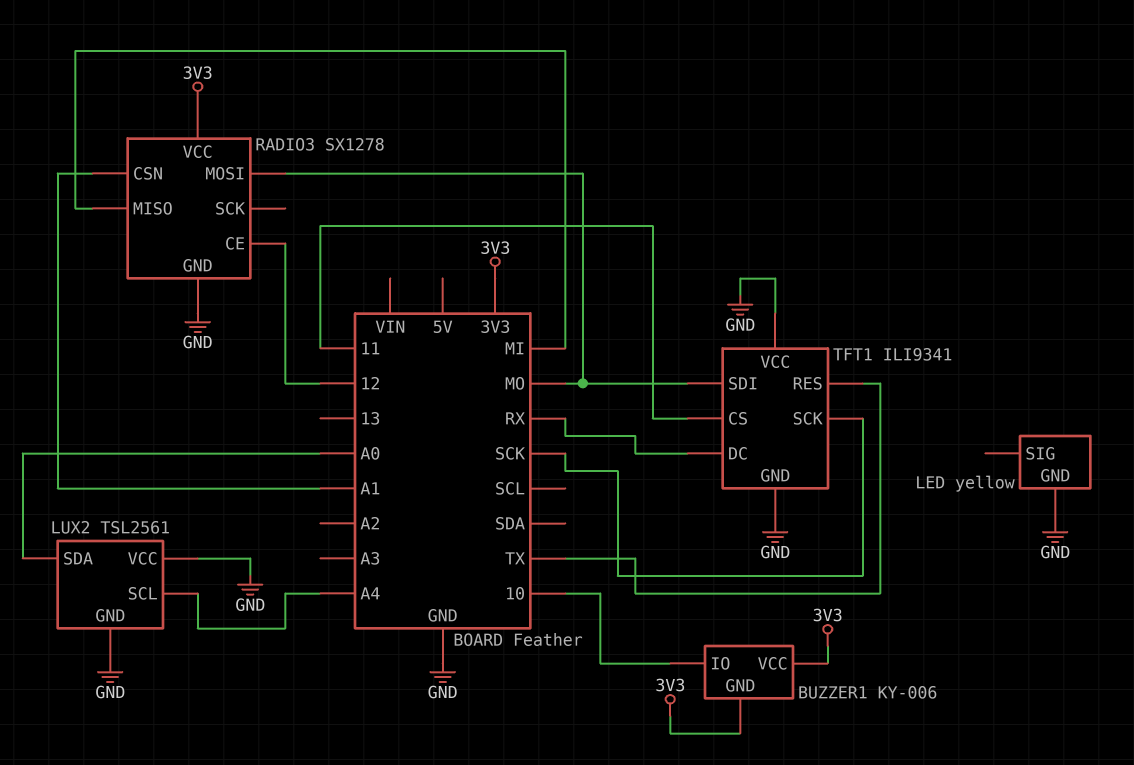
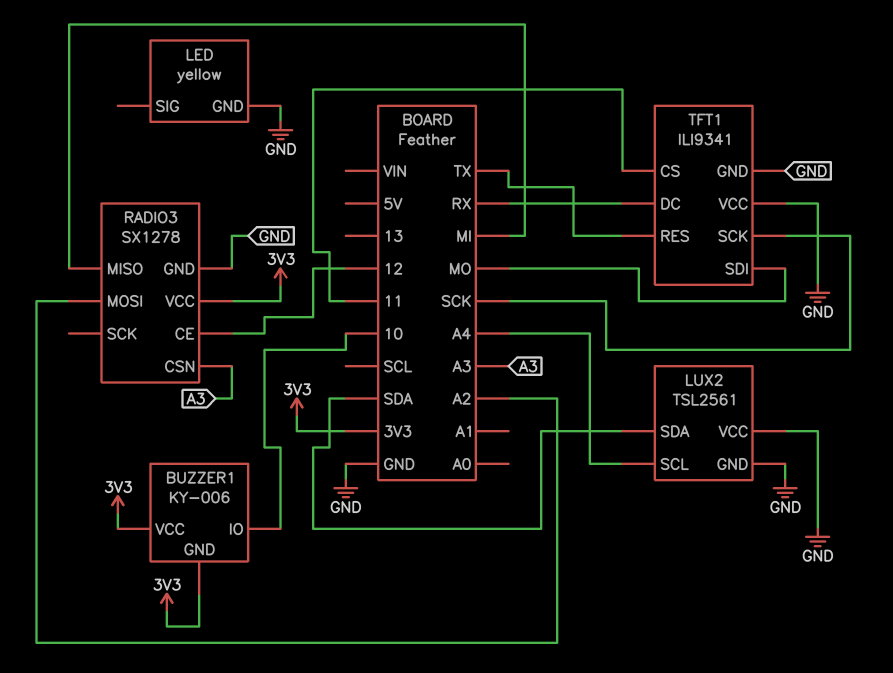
LUX2 pin SDA: A0 -> SDA
RADIO3 pin CSN: A1 -> A3
RADIO3 pin MOSI: MO -> A2

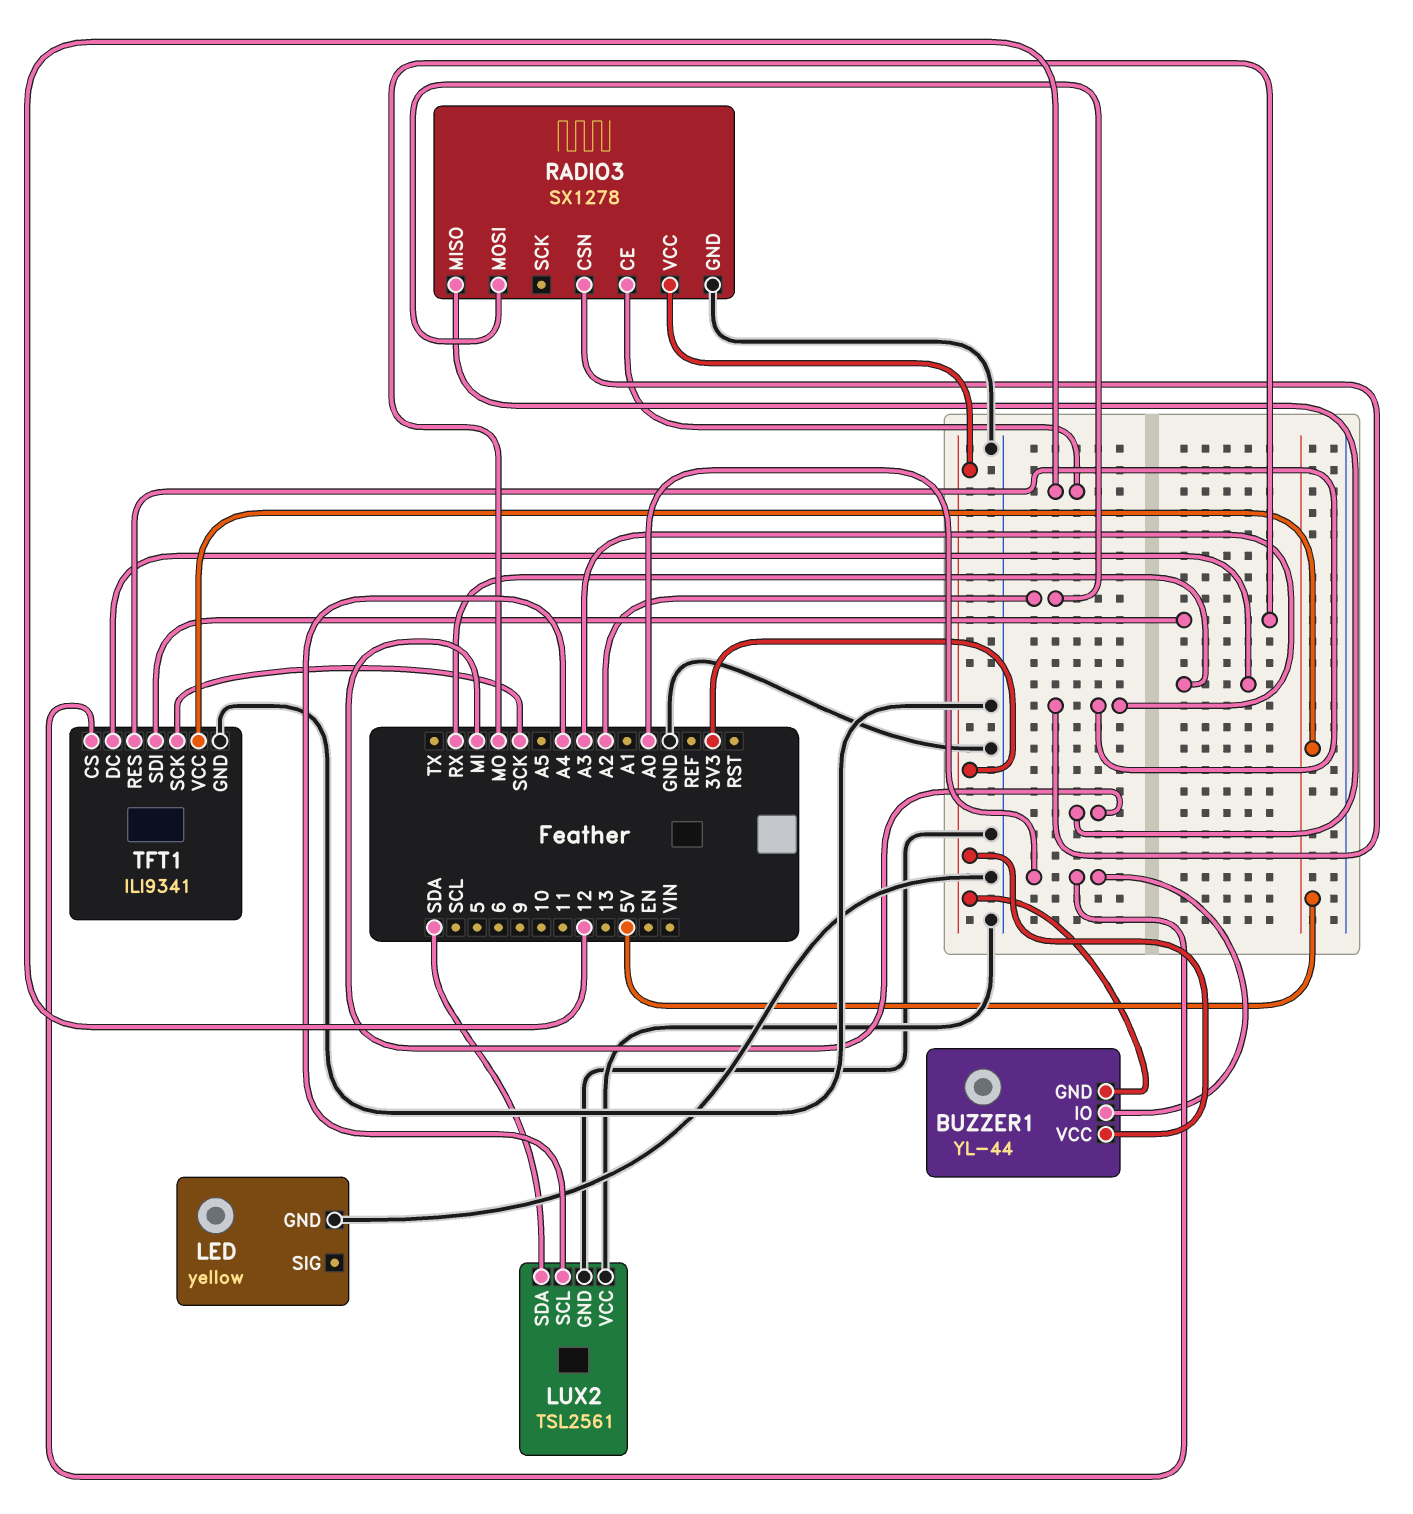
BUZZER1: KY-006 -> YL-44
BUZZER1 pin IO: 10 -> A0
TFT1 pin CS: 11 -> A0
TFT1 pin RES: TX -> A3
TFT1 pin VCC: GND -> 5V

